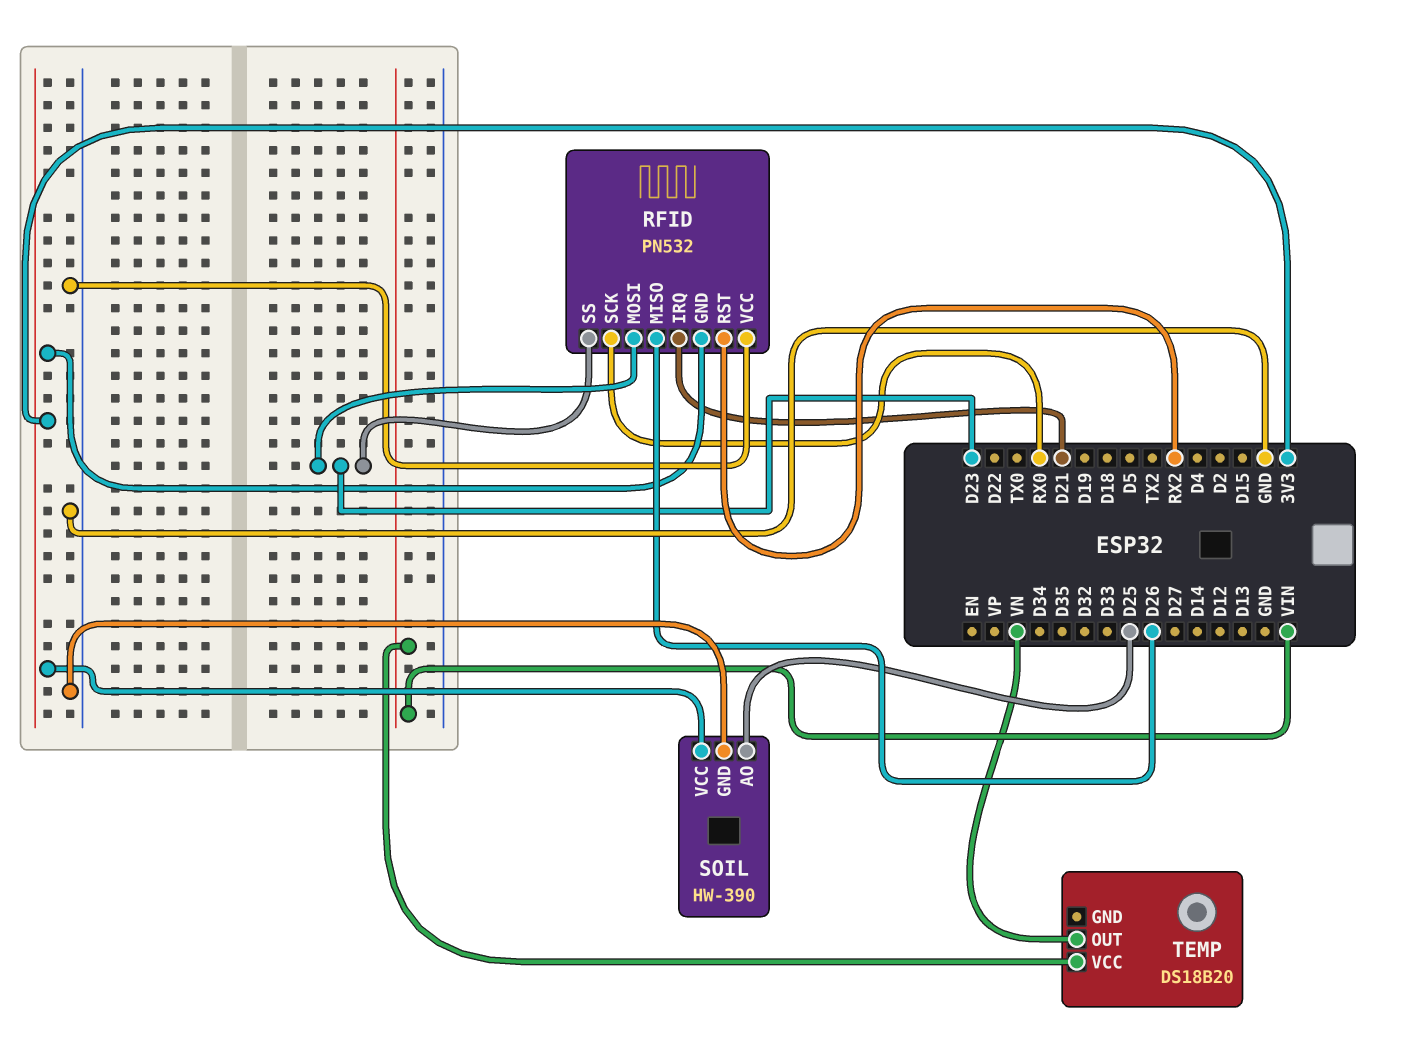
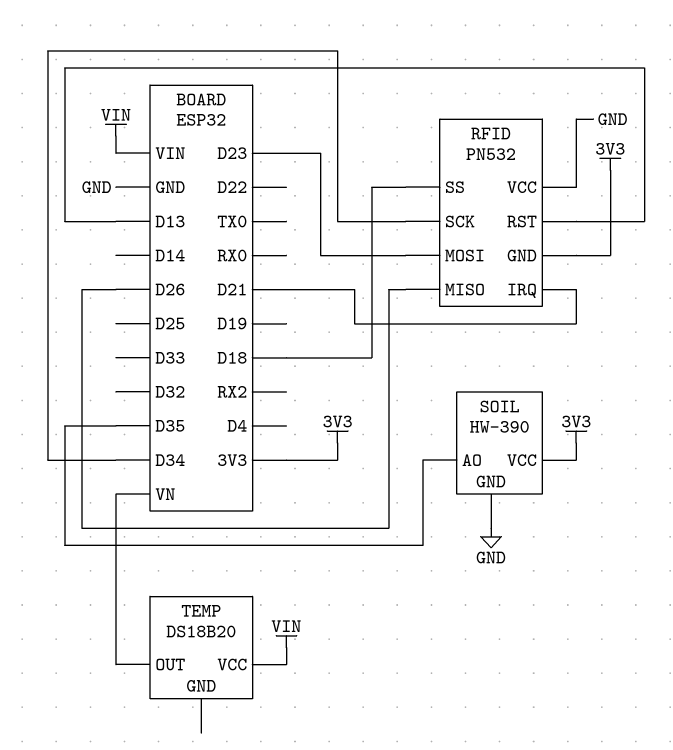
RFID pin RST: RX2 -> D13
RFID pin SCK: RX0 -> D34
RFID pin SS: D23 -> D18
SOIL pin AO: D25 -> D35

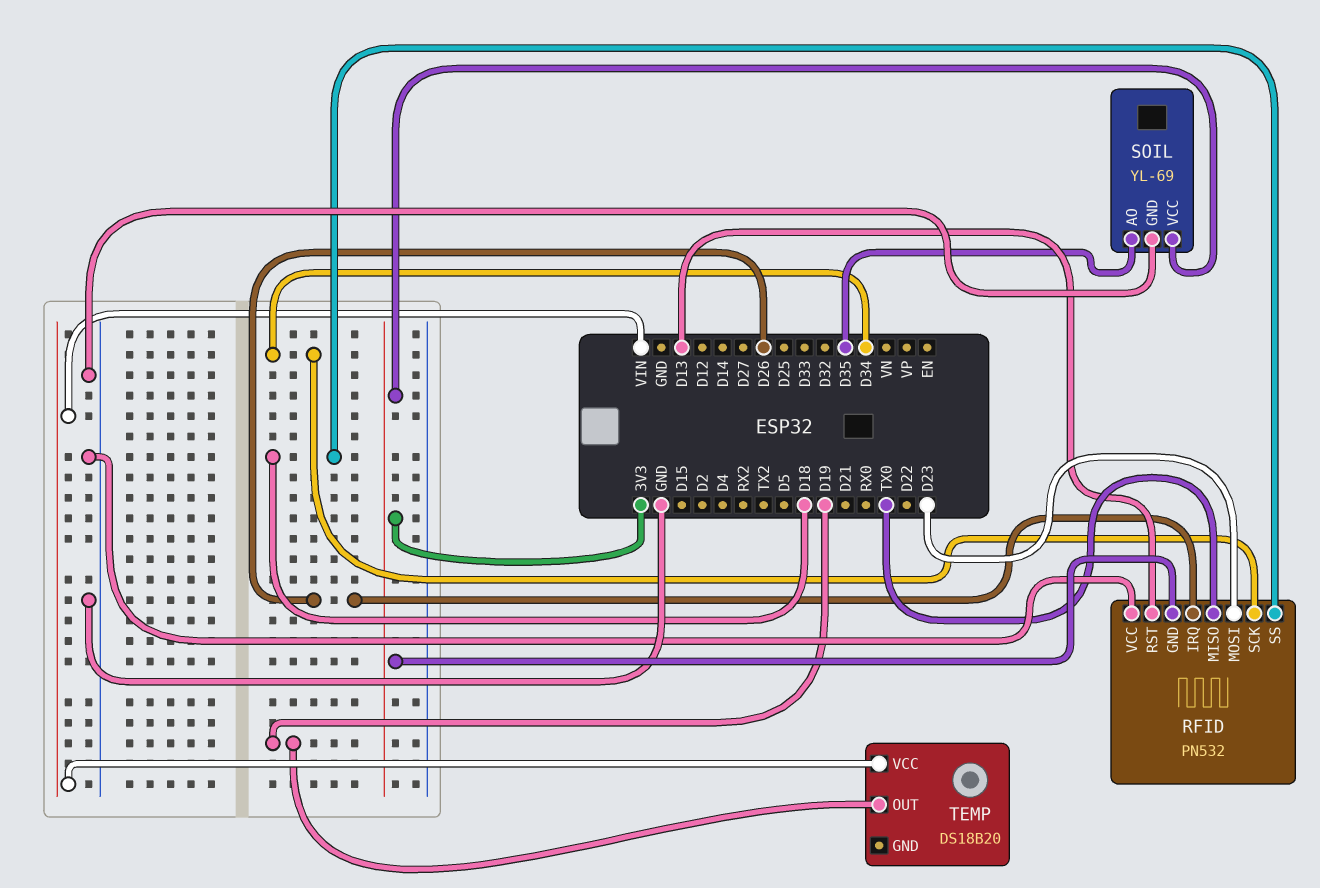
RFID pin IRQ: D21 -> D26
RFID pin MISO: D26 -> TX0
SOIL: HW-390 -> YL-69
TEMP pin OUT: VN -> D19

